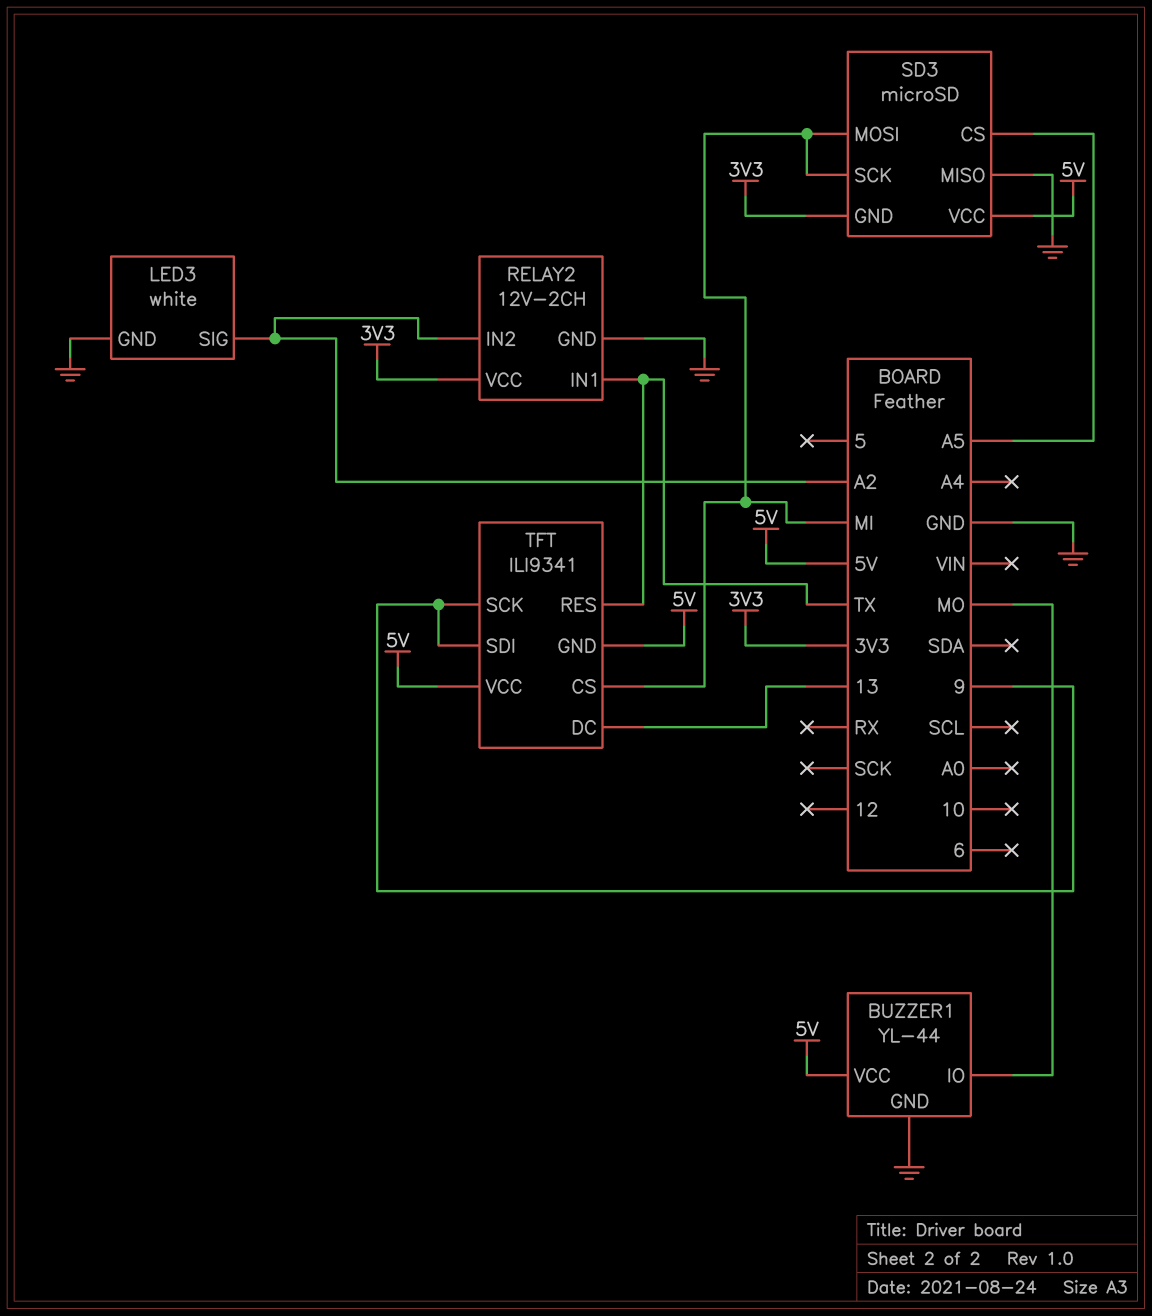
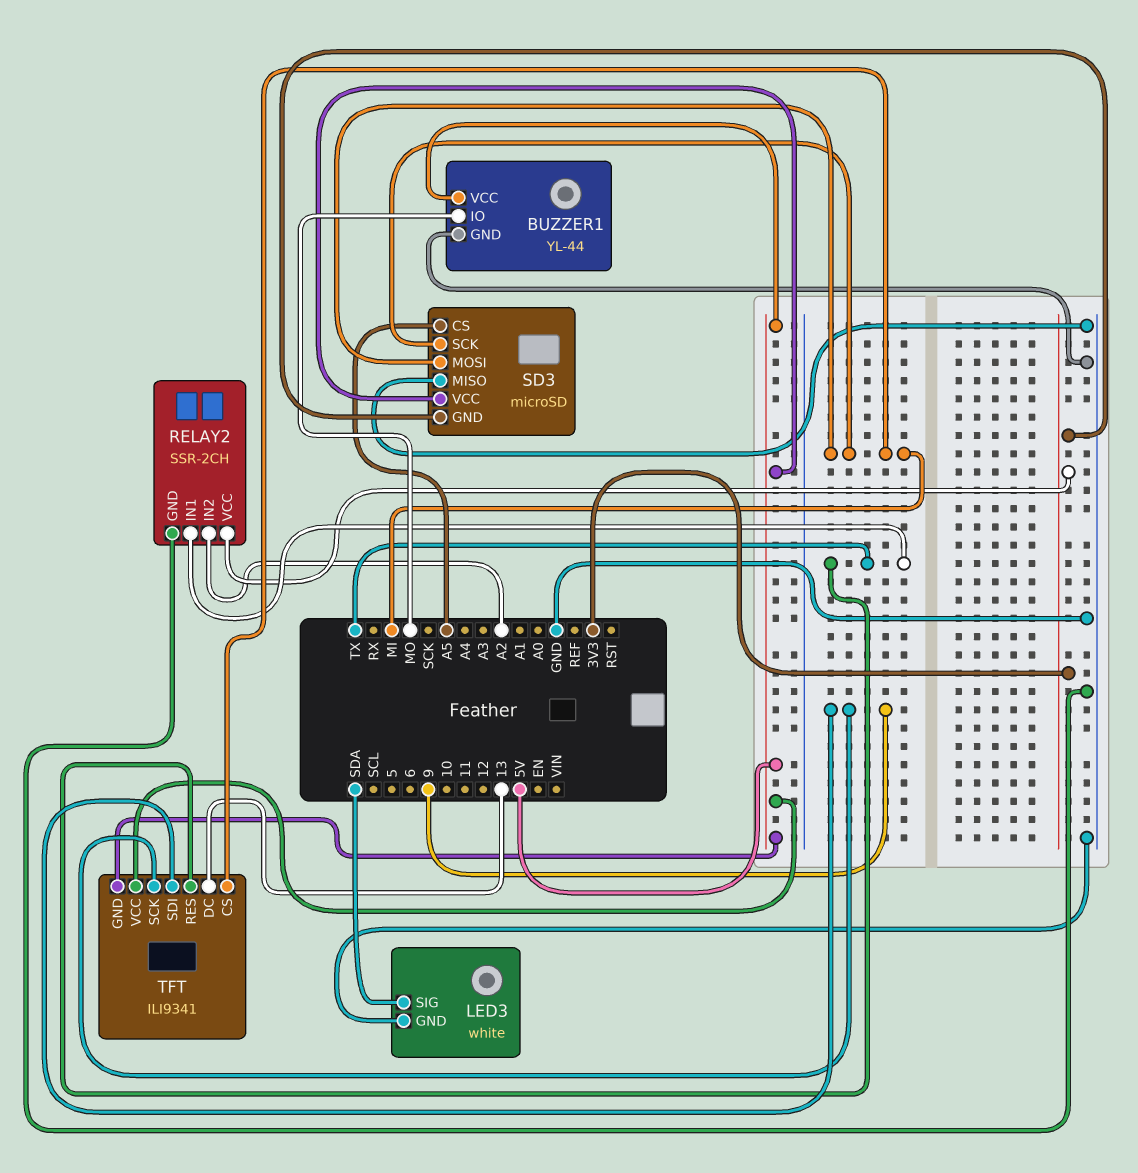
LED3 pin SIG: A2 -> SDA
RELAY2: 12V-2CH -> SSR-2CH

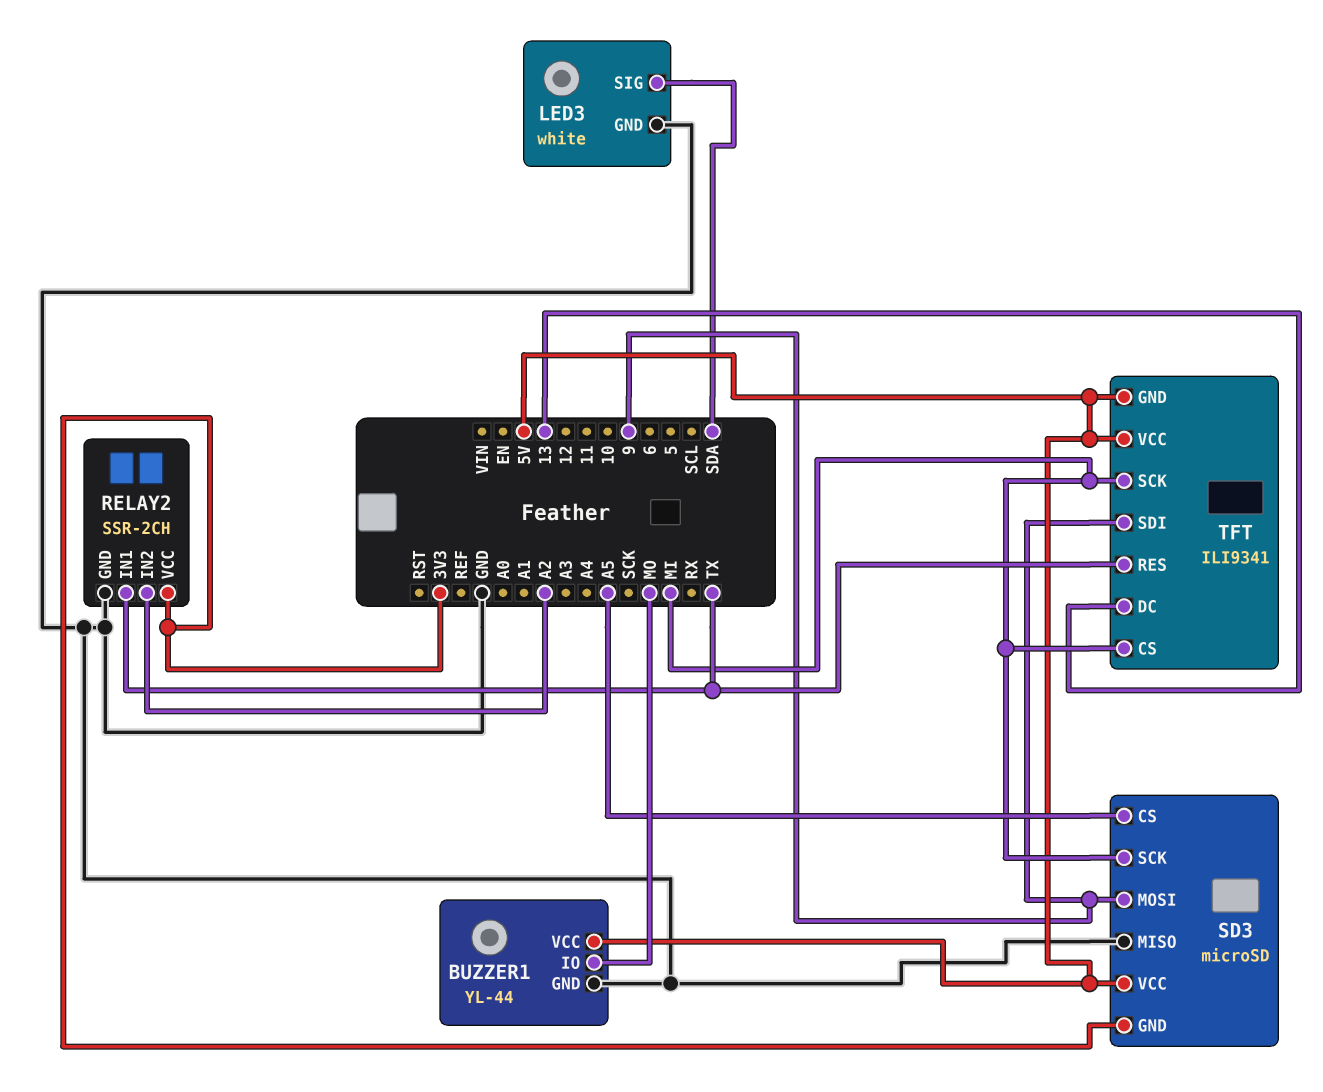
SD3 pin MOSI: MI -> 9
TFT pin SCK: 9 -> MI

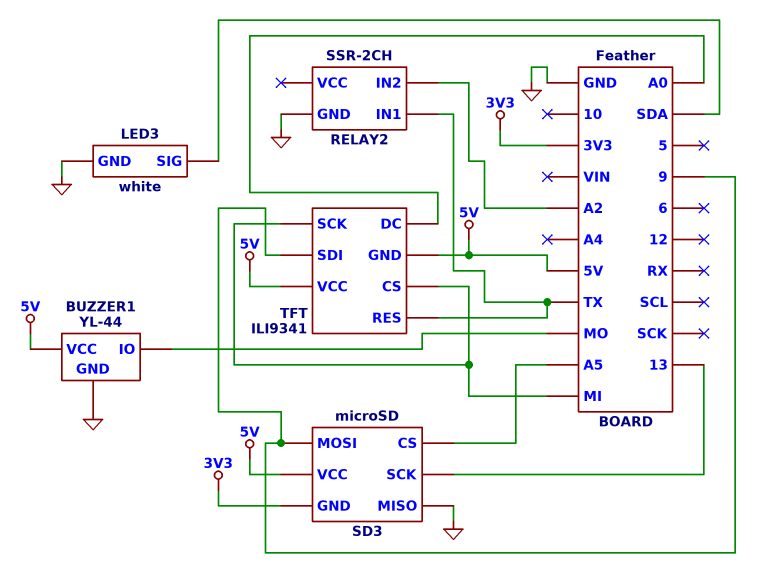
RELAY2 pin VCC: 3V3 -> none
SD3 pin SCK: MI -> 13
TFT pin DC: 13 -> A0

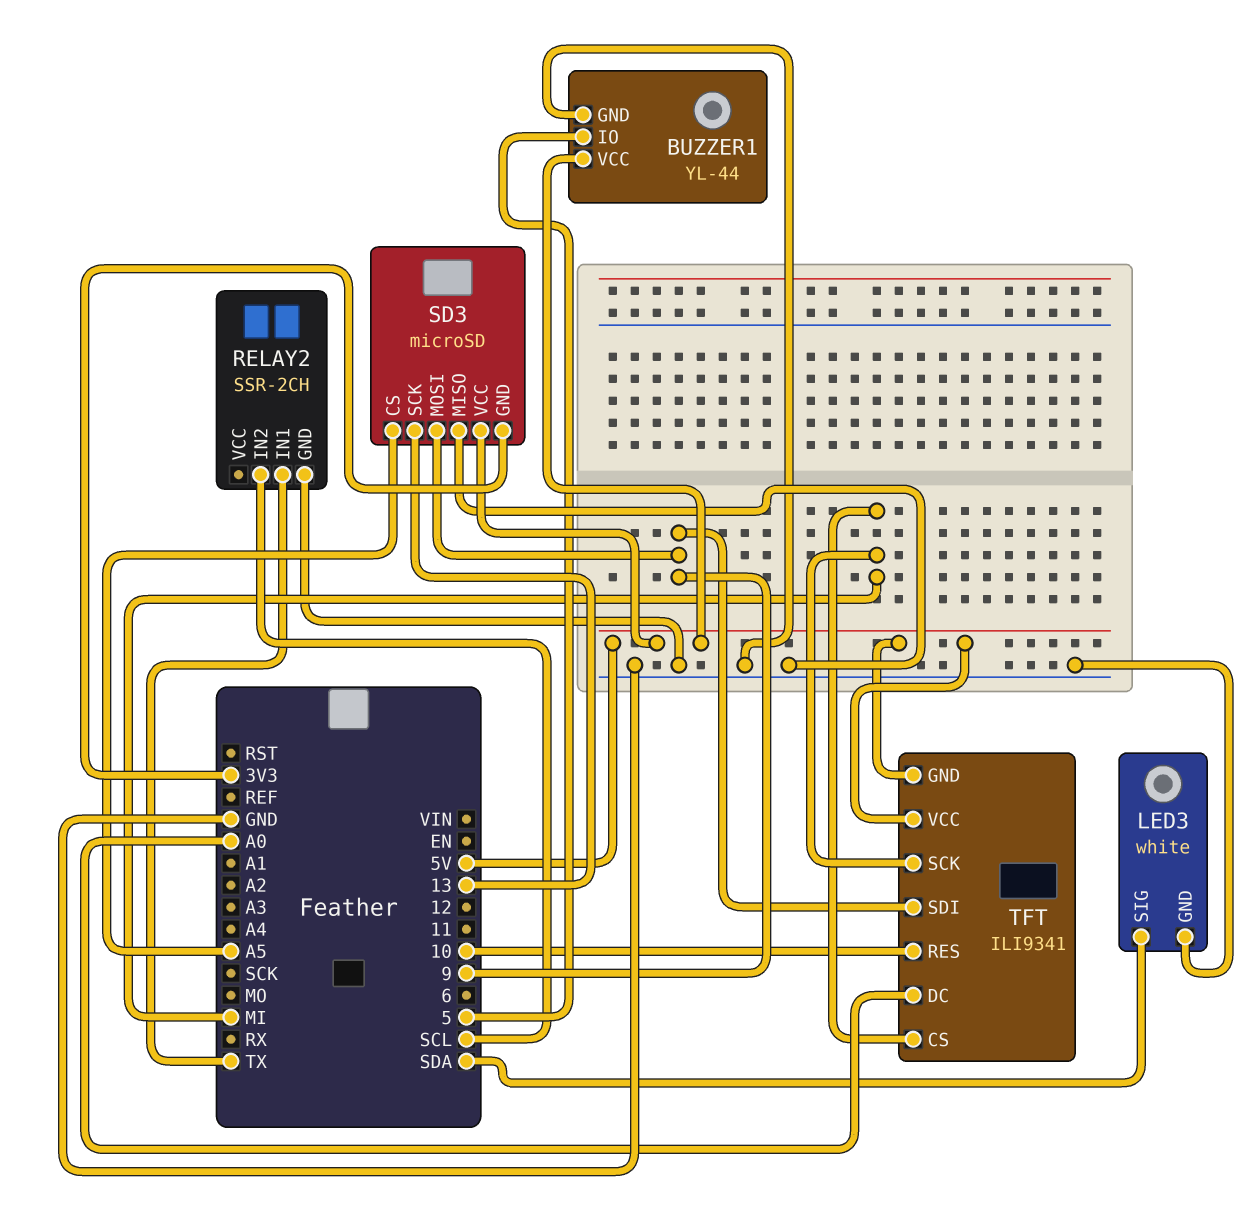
BUZZER1 pin IO: MO -> 5
RELAY2 pin IN2: A2 -> SCL
TFT pin RES: TX -> 10

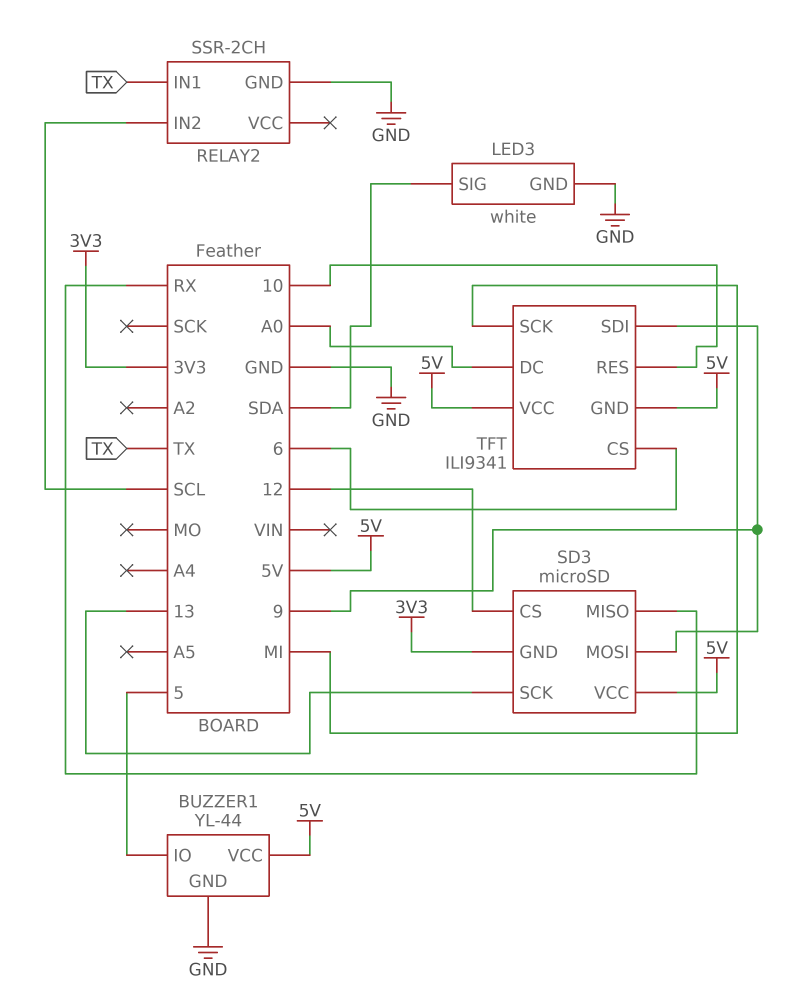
SD3 pin CS: A5 -> 12
SD3 pin MISO: GND -> RX
TFT pin CS: MI -> 6

